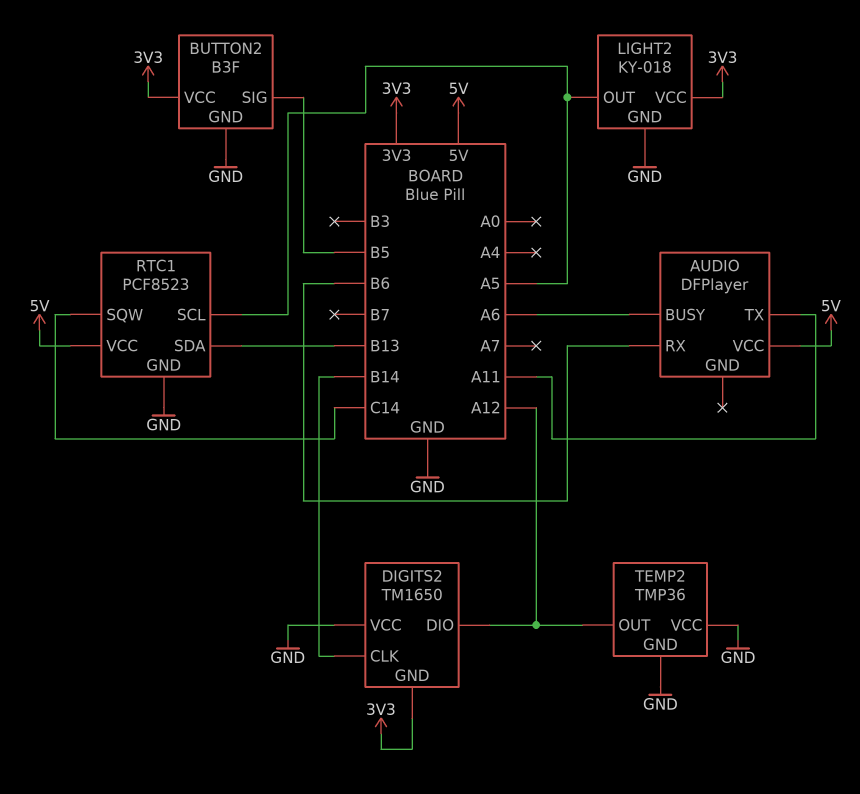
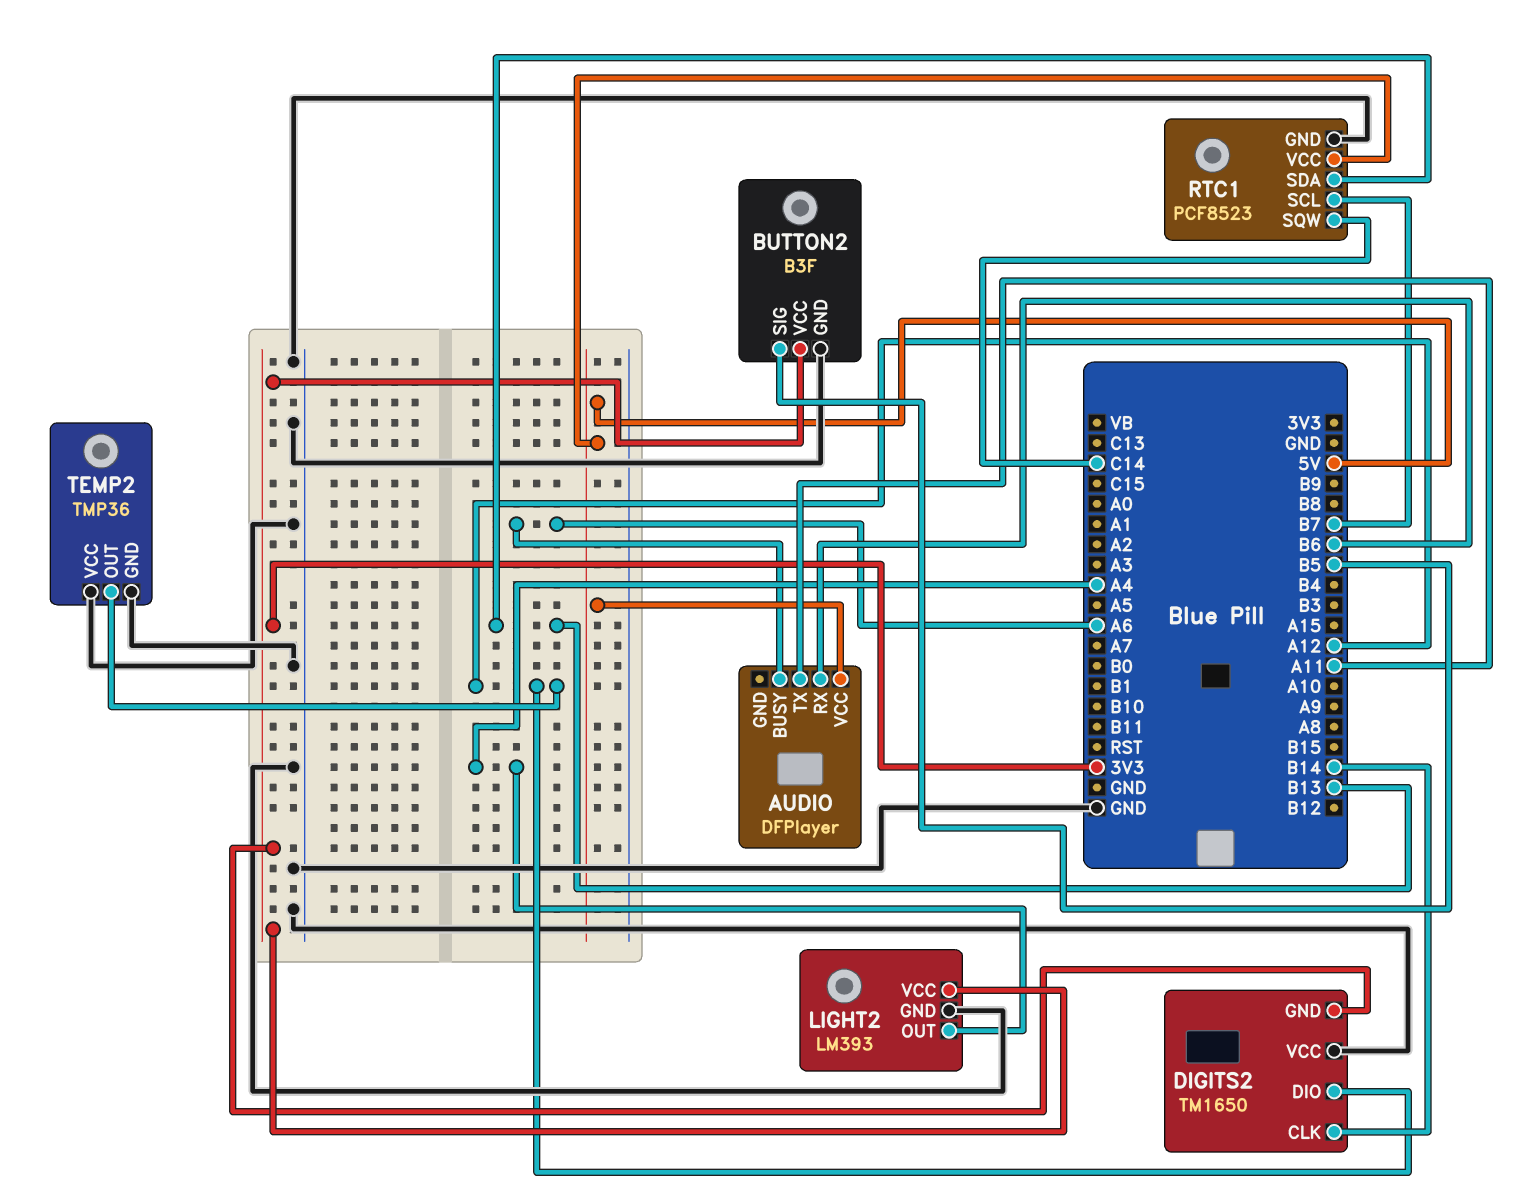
LIGHT2: KY-018 -> LM393
LIGHT2 pin OUT: A5 -> A4
RTC1 pin SCL: A5 -> B7

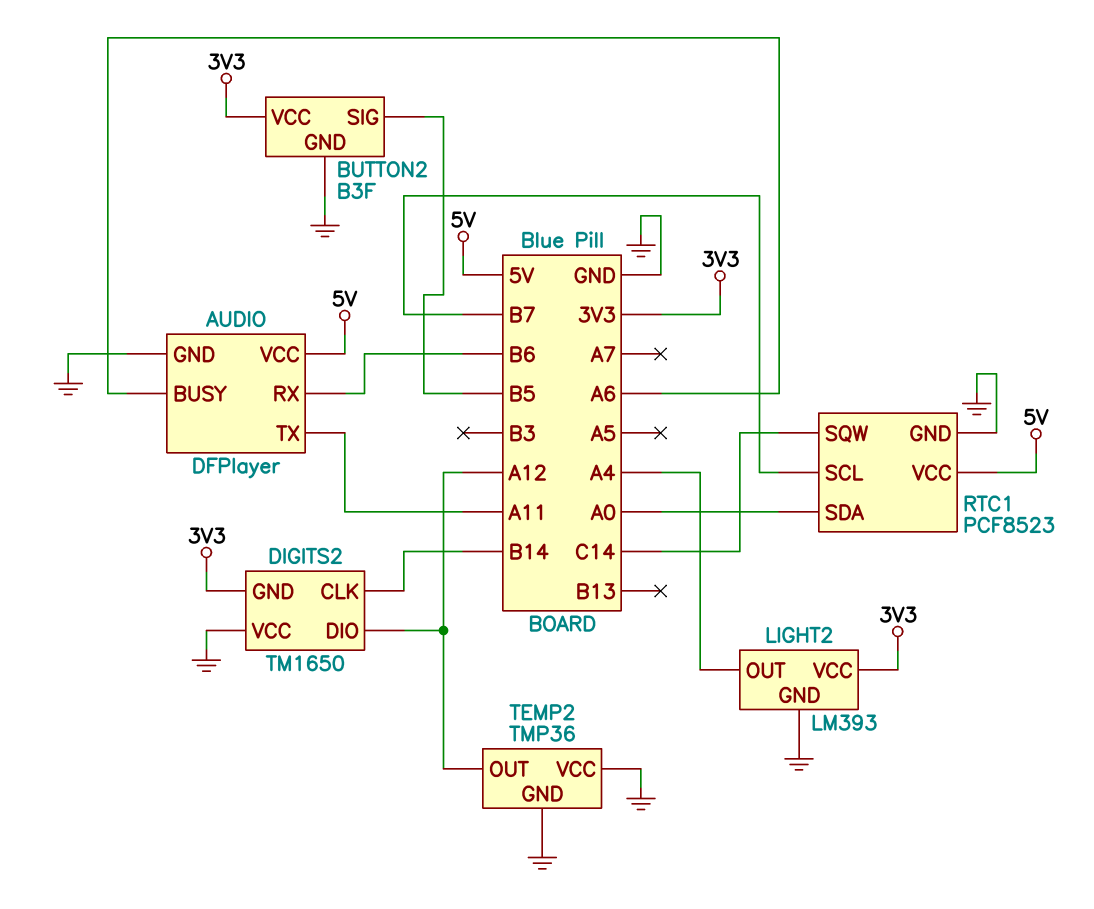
AUDIO pin GND: none -> GND
RTC1 pin SDA: B13 -> A0

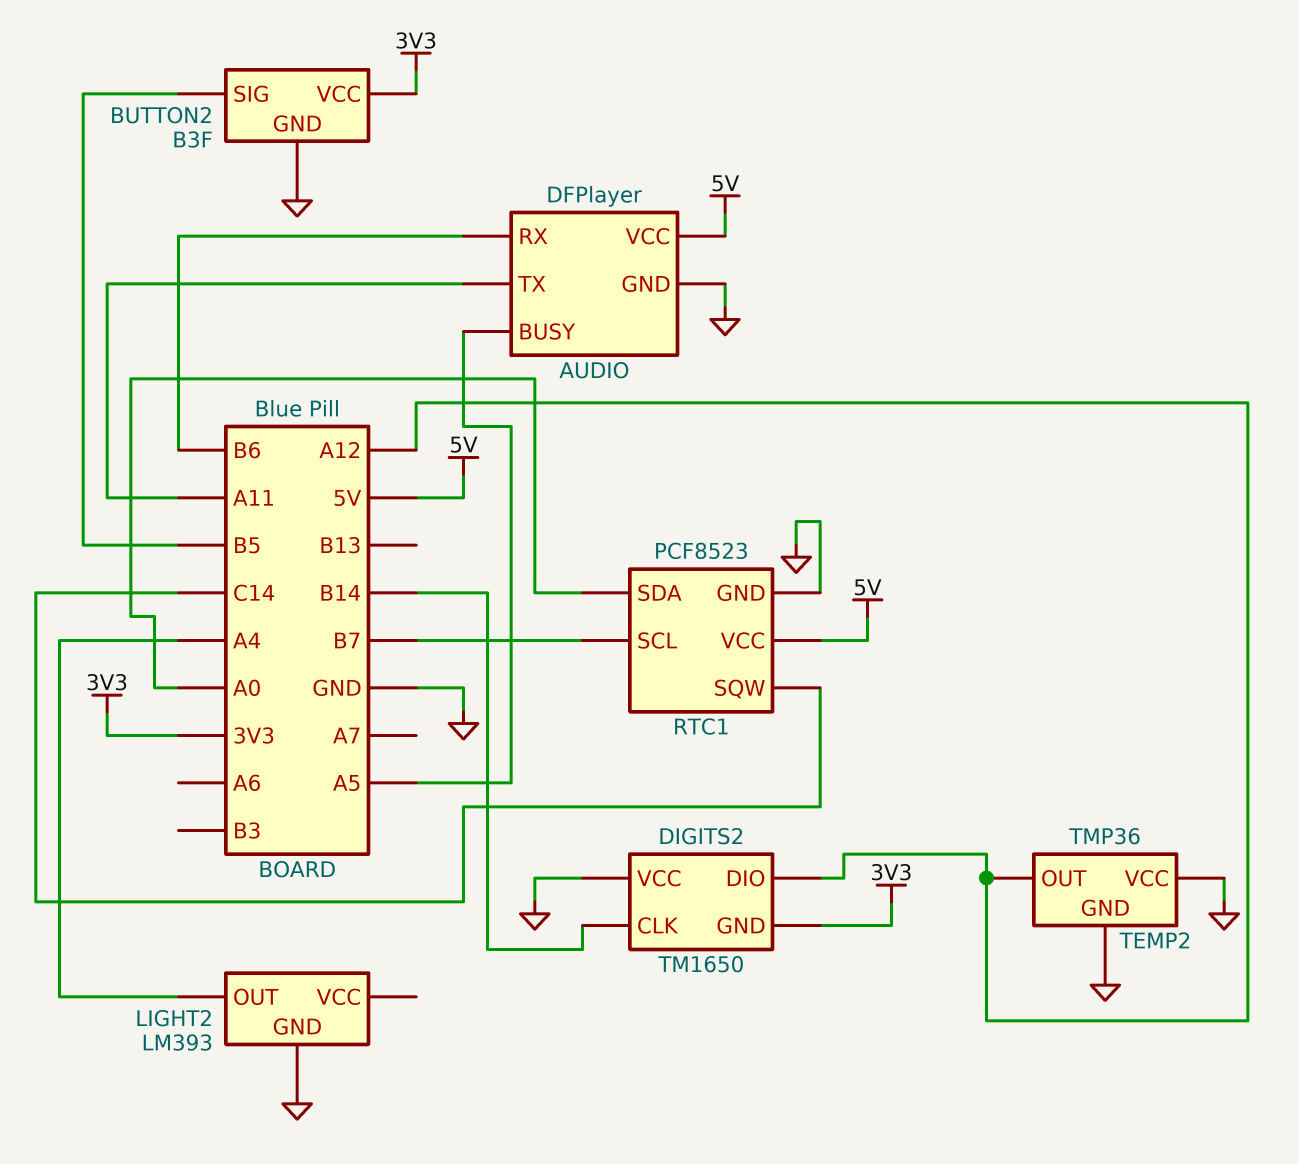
AUDIO pin BUSY: A6 -> A5
LIGHT2 pin VCC: 3V3 -> none

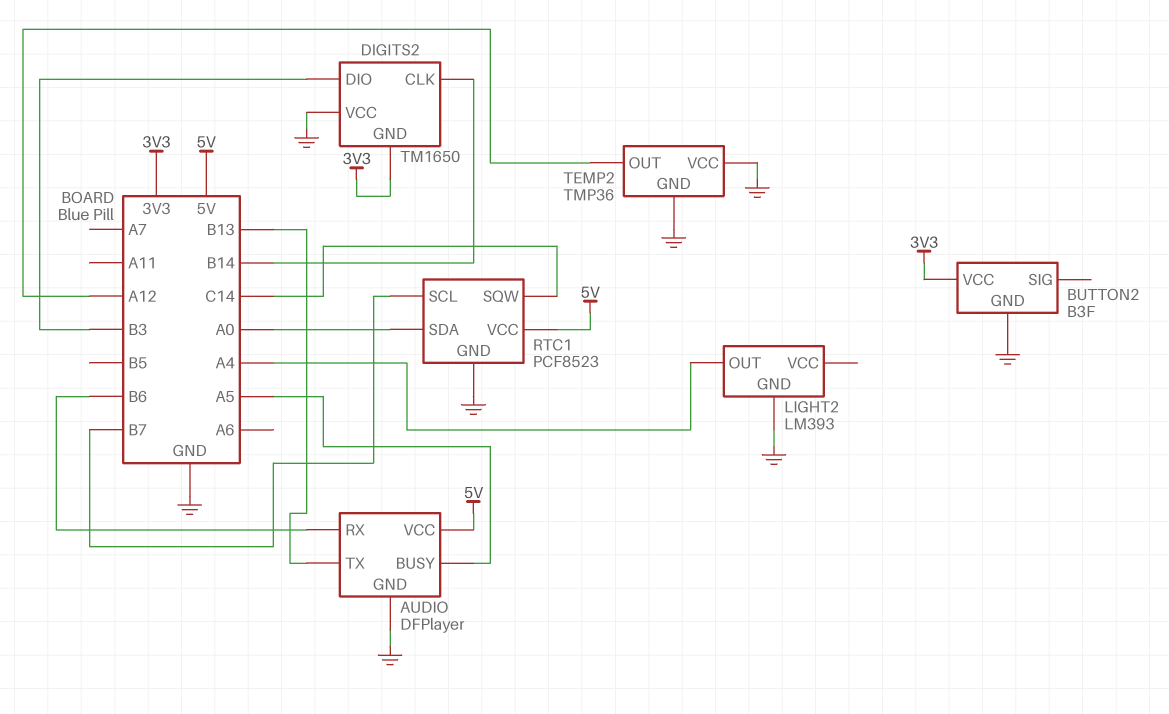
AUDIO pin TX: A11 -> B13
BUTTON2 pin SIG: B5 -> none
DIGITS2 pin DIO: A12 -> B3

